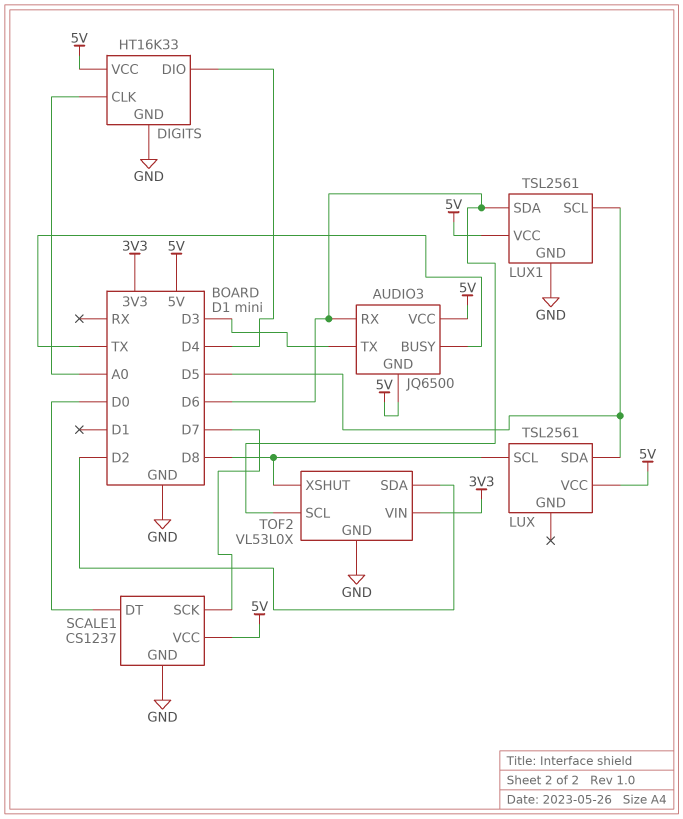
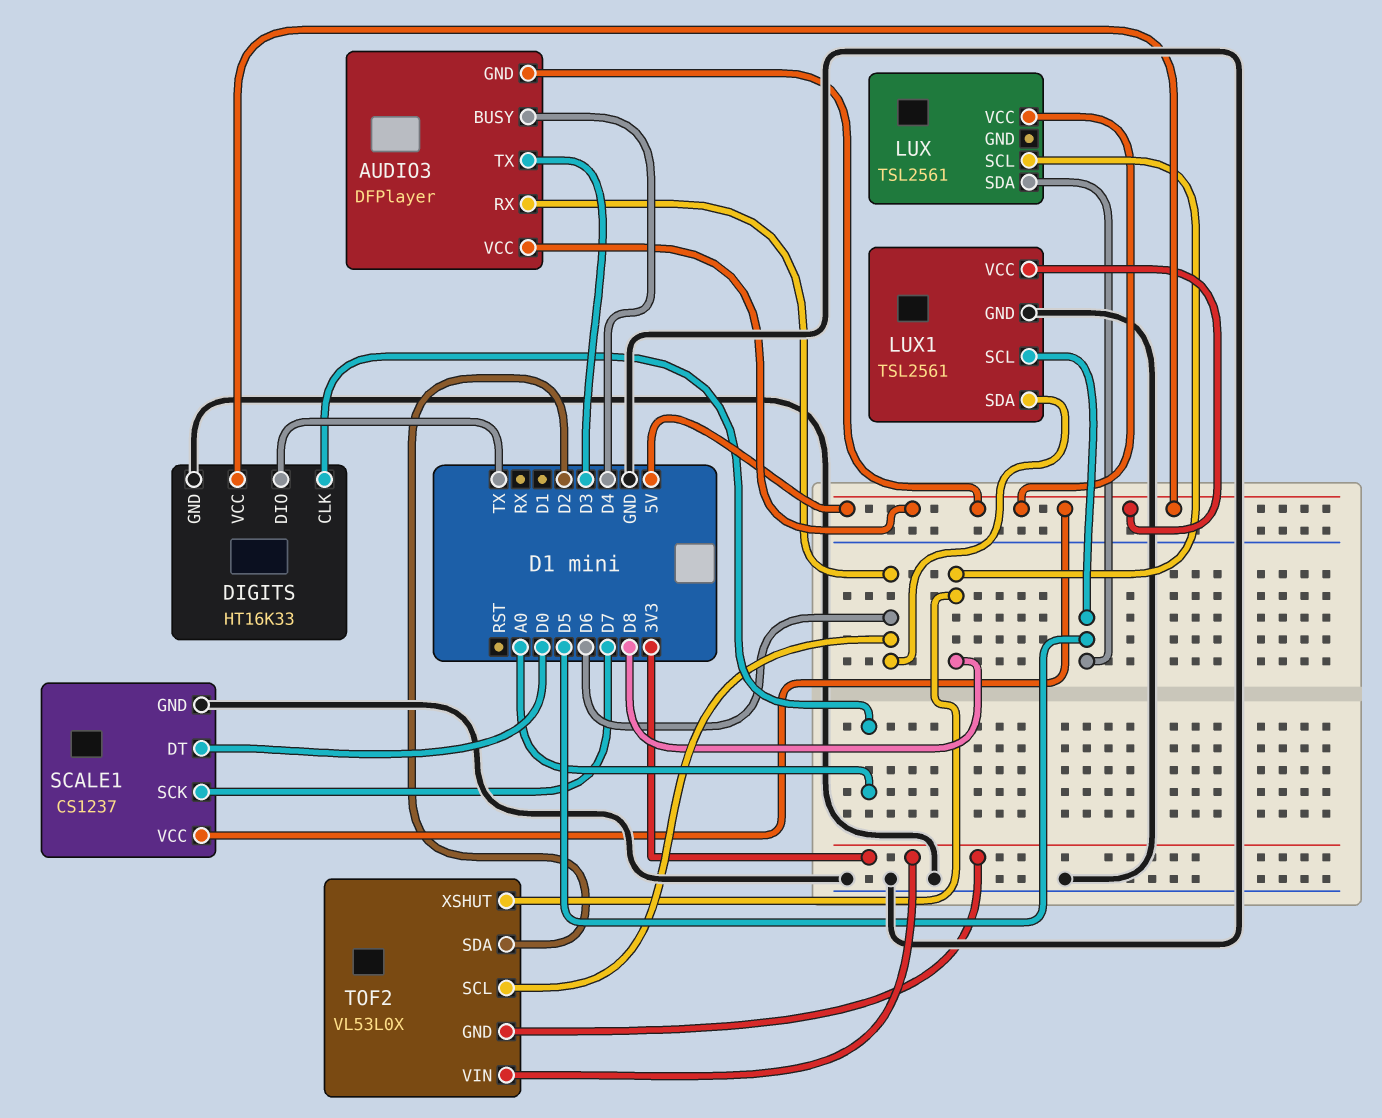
AUDIO3: JQ6500 -> DFPlayer
AUDIO3 pin BUSY: TX -> D4
DIGITS pin DIO: D4 -> TX
TOF2 pin GND: GND -> 3V3

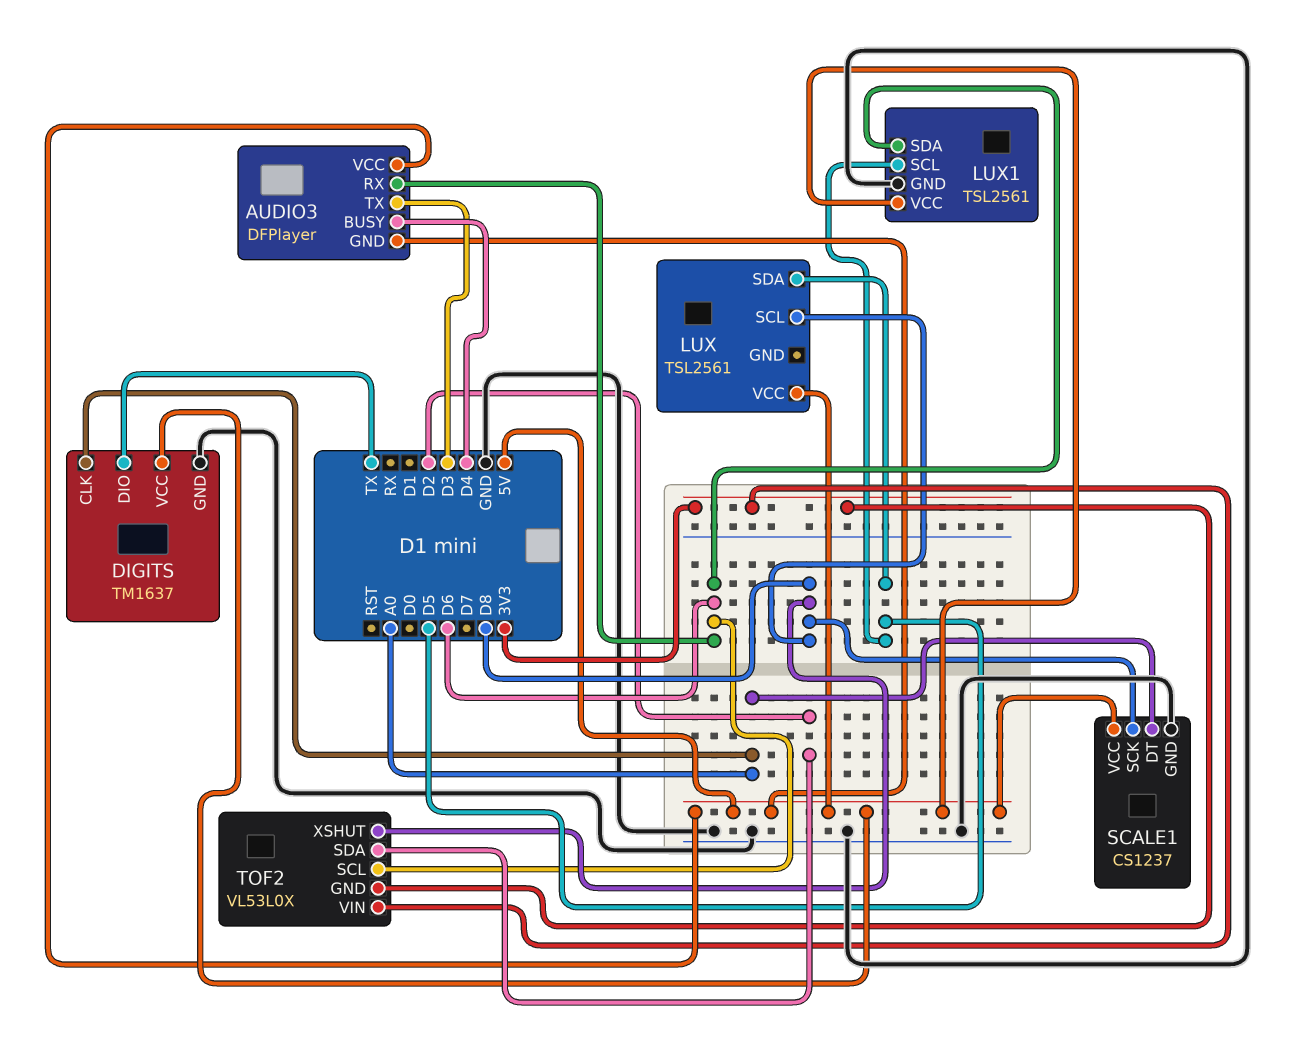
DIGITS: HT16K33 -> TM1637
SCALE1 pin DT: D0 -> A0
SCALE1 pin SCK: D7 -> D8

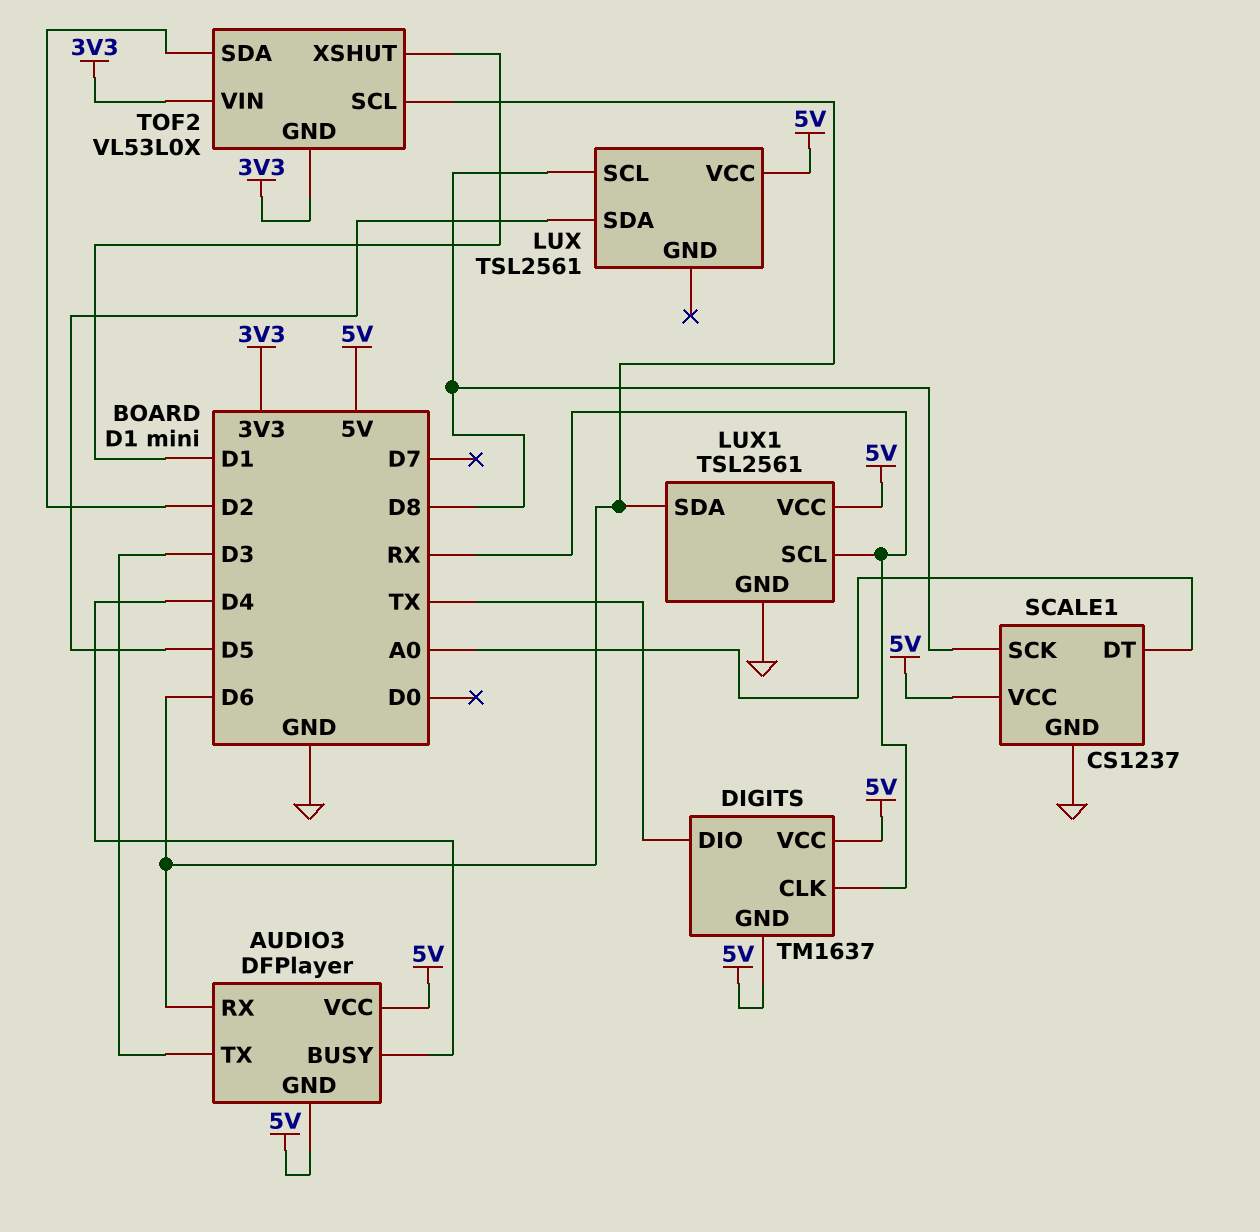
DIGITS pin CLK: A0 -> RX
DIGITS pin GND: GND -> 5V
LUX1 pin SCL: D5 -> RX
TOF2 pin XSHUT: D8 -> D1

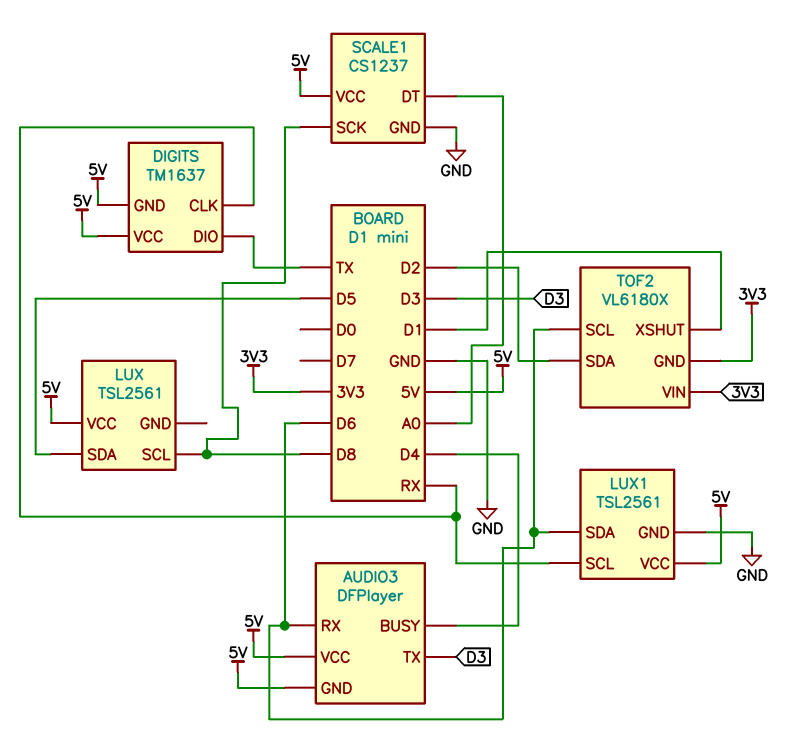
TOF2: VL53L0X -> VL6180X

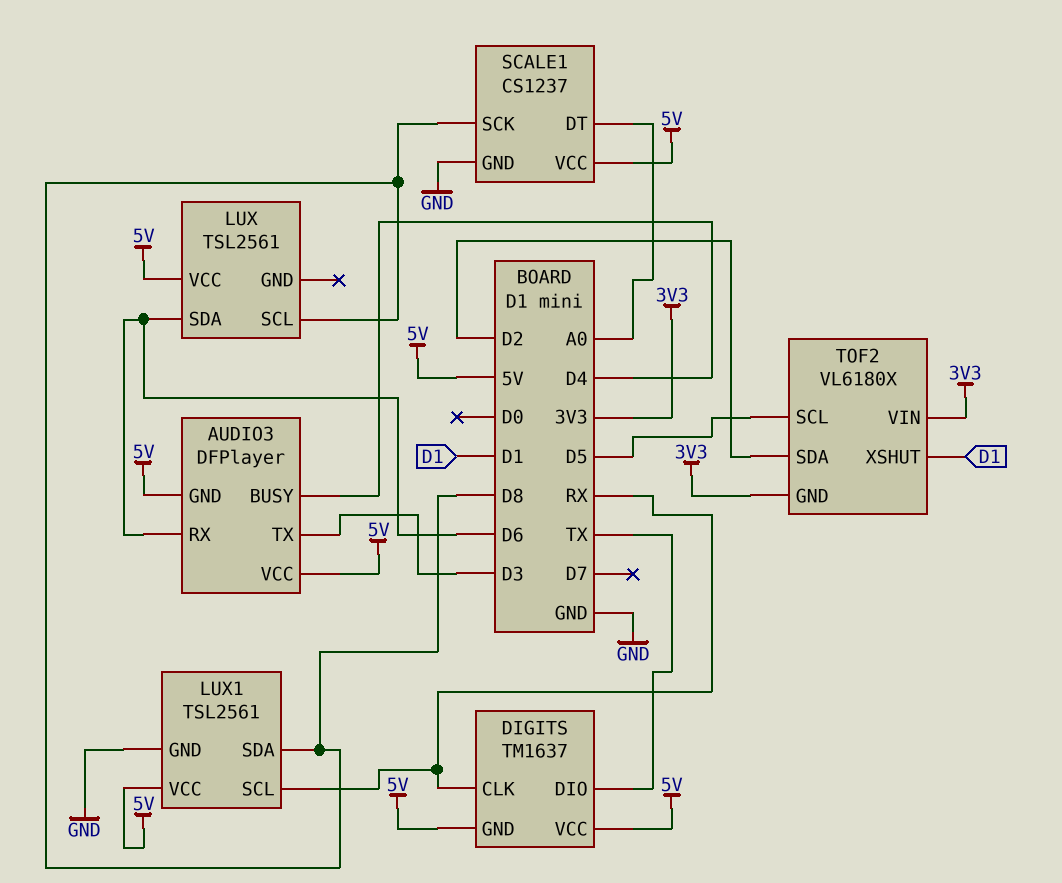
LUX pin SDA: D5 -> D6
LUX1 pin SDA: D6 -> D8
TOF2 pin SCL: D6 -> D5

